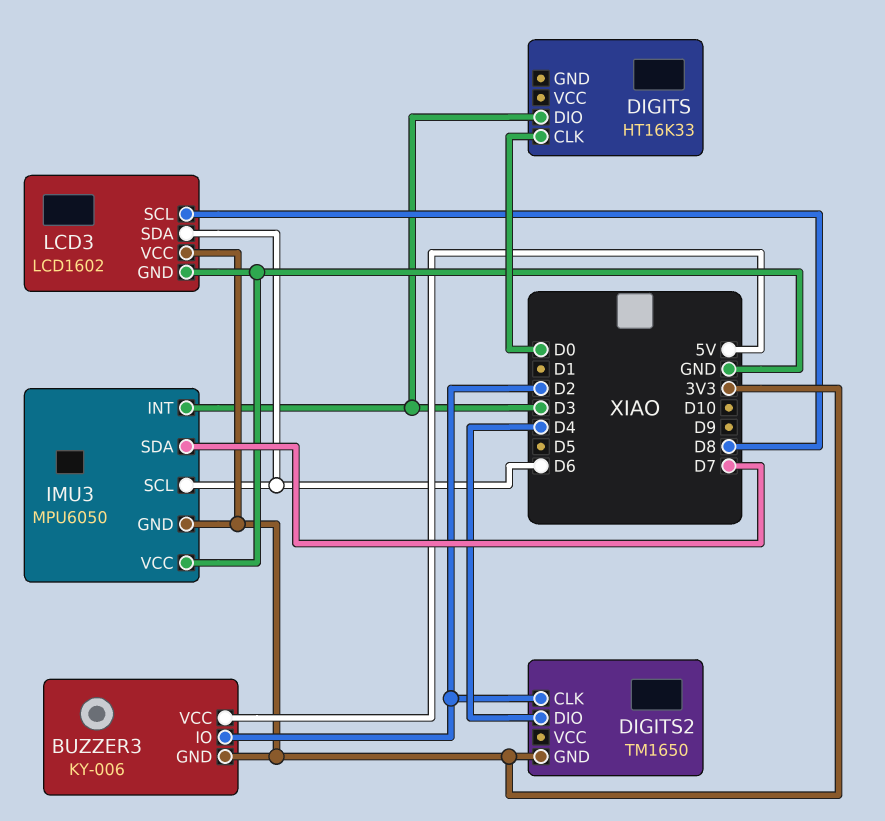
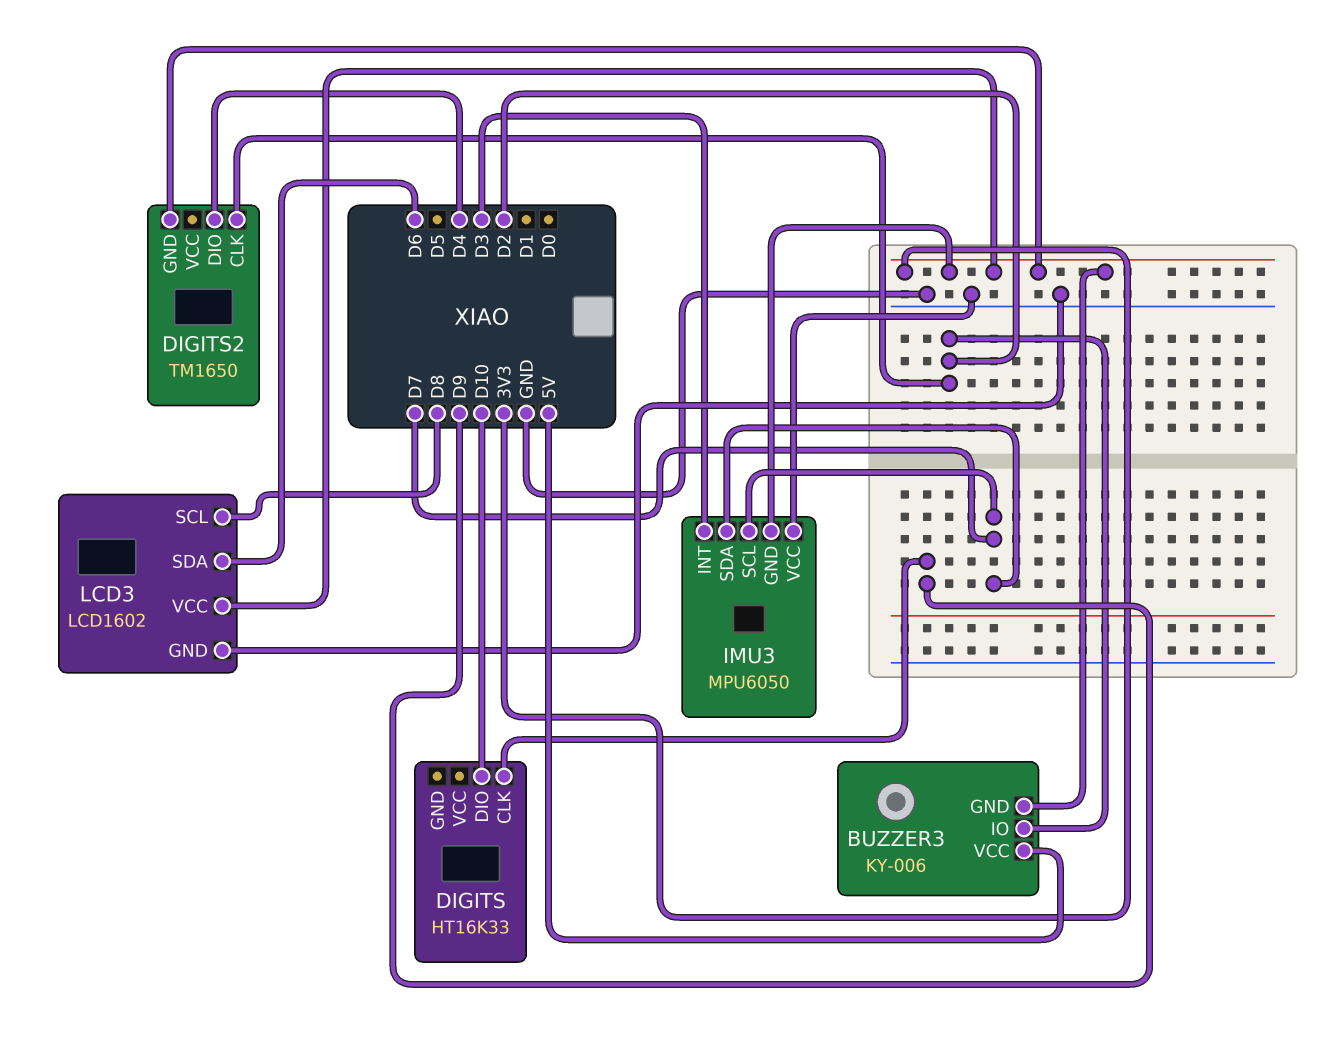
DIGITS pin CLK: D0 -> D9
DIGITS pin DIO: D3 -> D10
IMU3 pin SCL: D6 -> D7

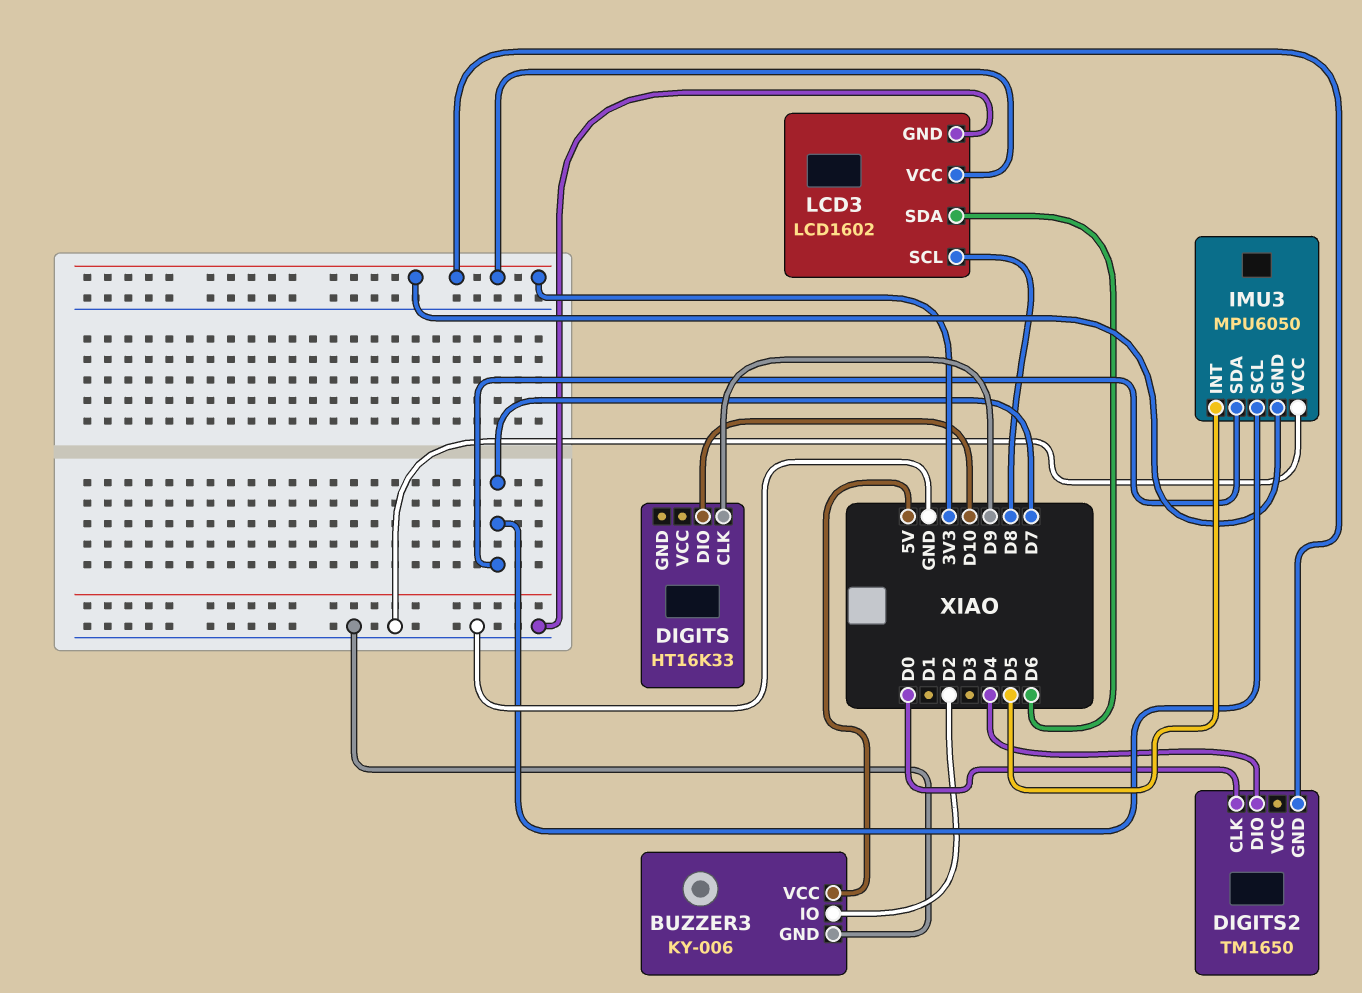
BUZZER3 pin GND: 3V3 -> GND
DIGITS2 pin CLK: D2 -> D0
IMU3 pin INT: D3 -> D5

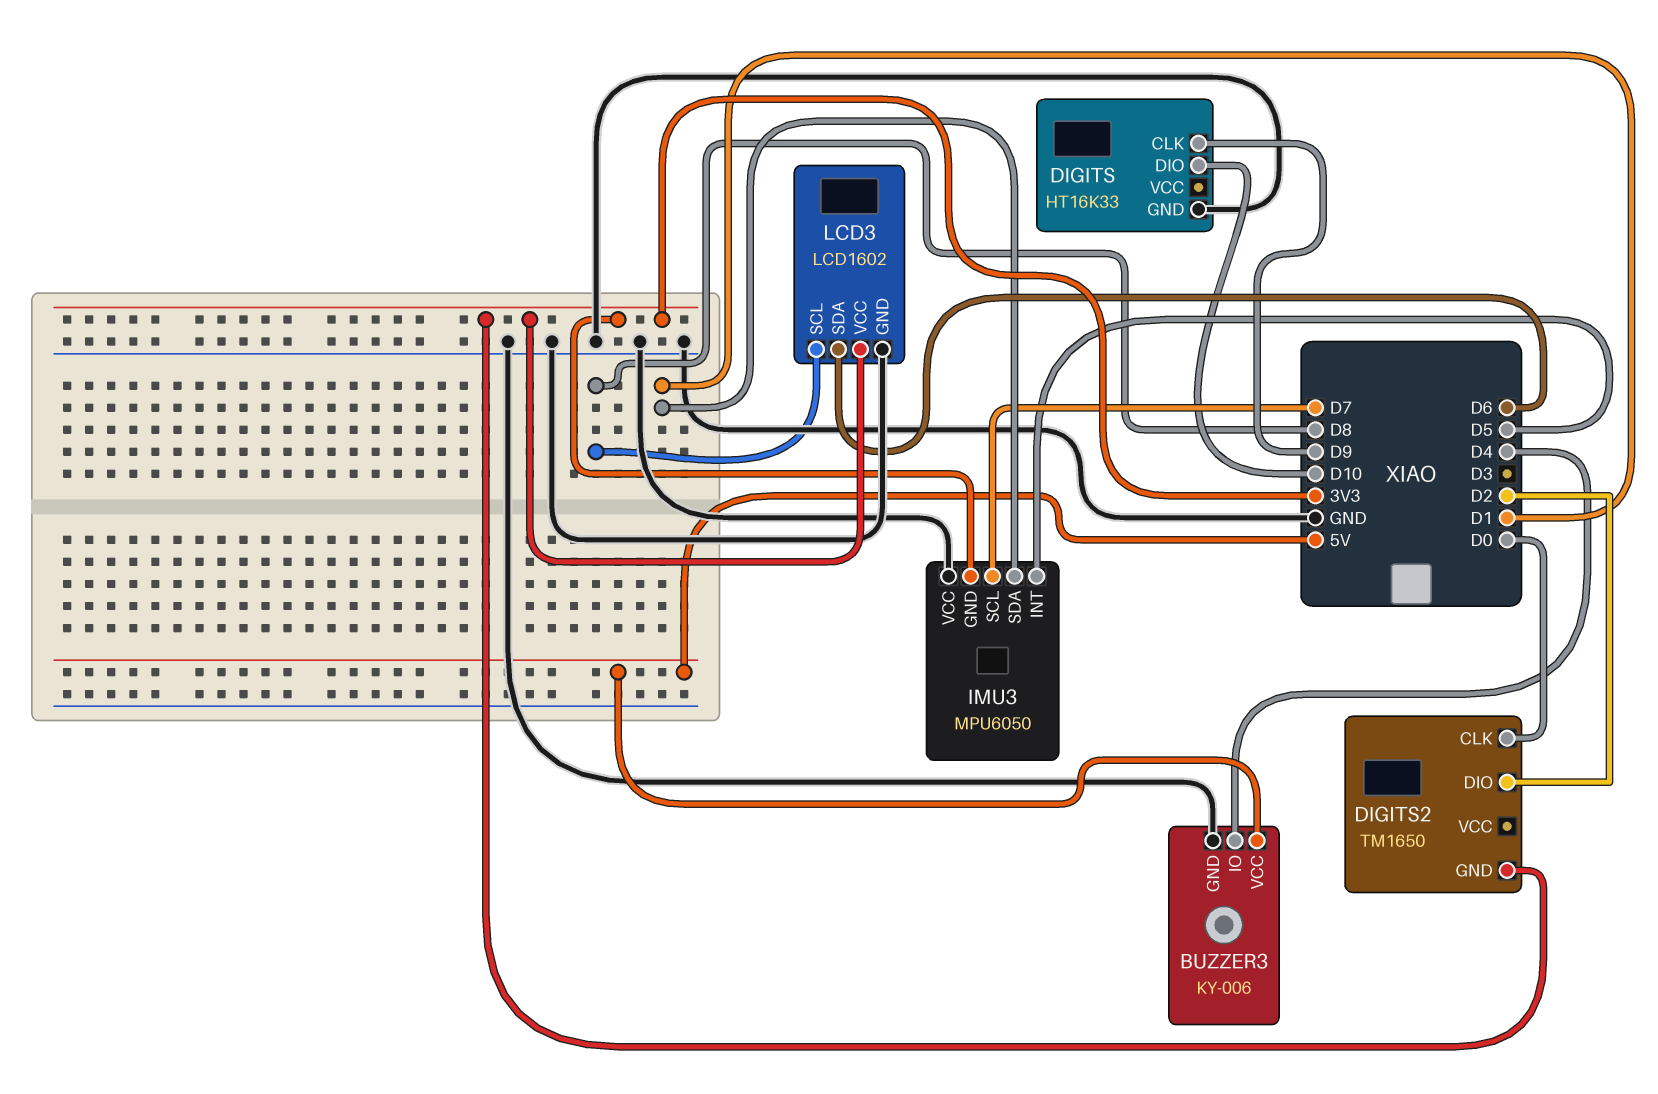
BUZZER3 pin IO: D2 -> D4
DIGITS pin GND: none -> GND
DIGITS2 pin DIO: D4 -> D2
IMU3 pin SDA: D7 -> D1

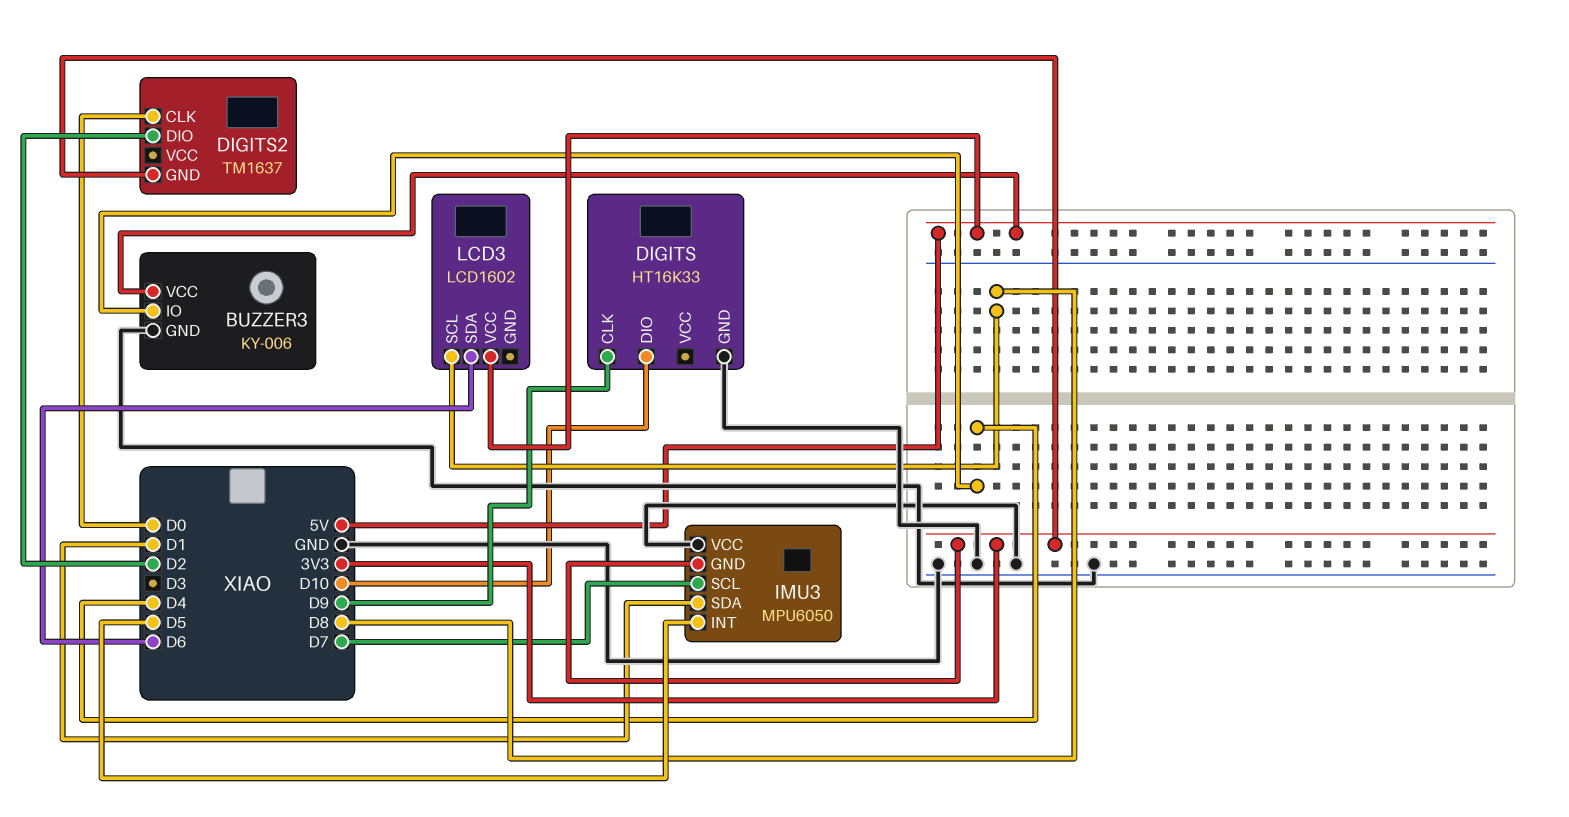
DIGITS2: TM1650 -> TM1637
LCD3 pin GND: GND -> none
LCD3 pin VCC: 3V3 -> 5V

